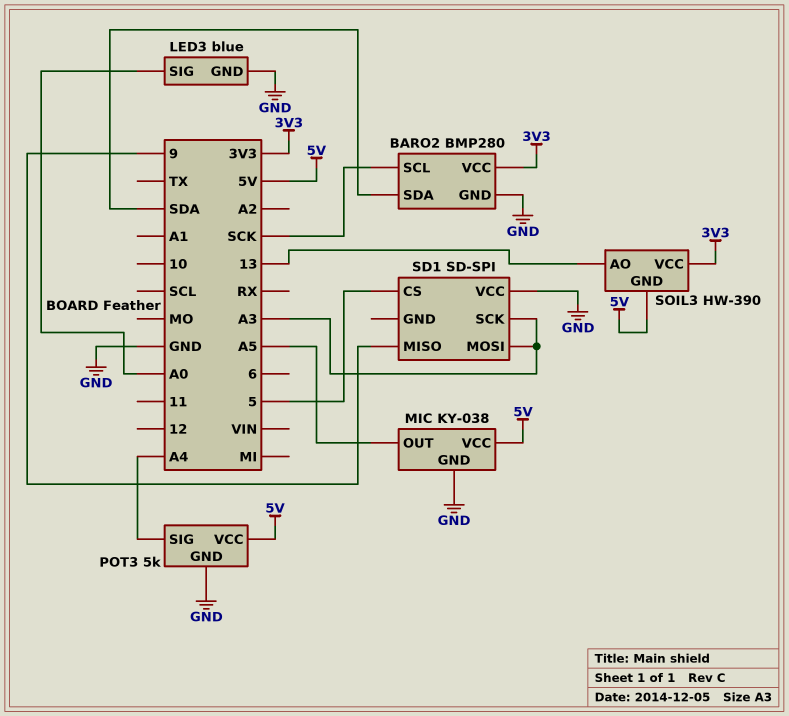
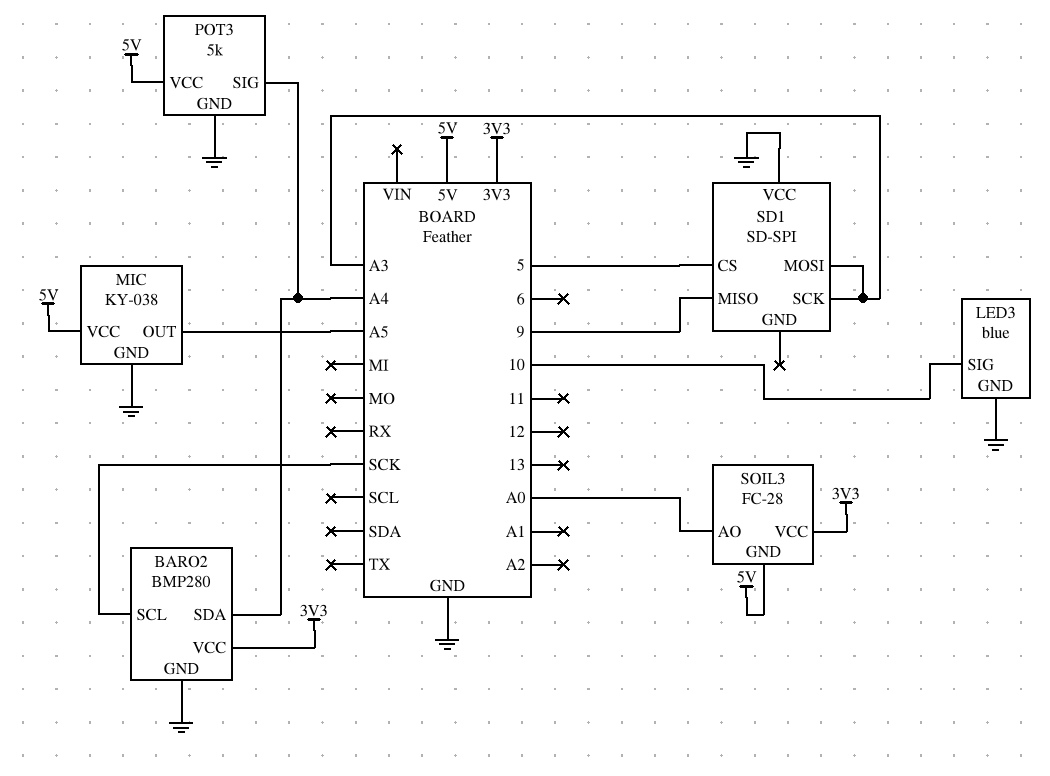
BARO2 pin SDA: SDA -> A4
LED3 pin SIG: A0 -> 10
SOIL3: HW-390 -> FC-28
SOIL3 pin AO: 13 -> A0

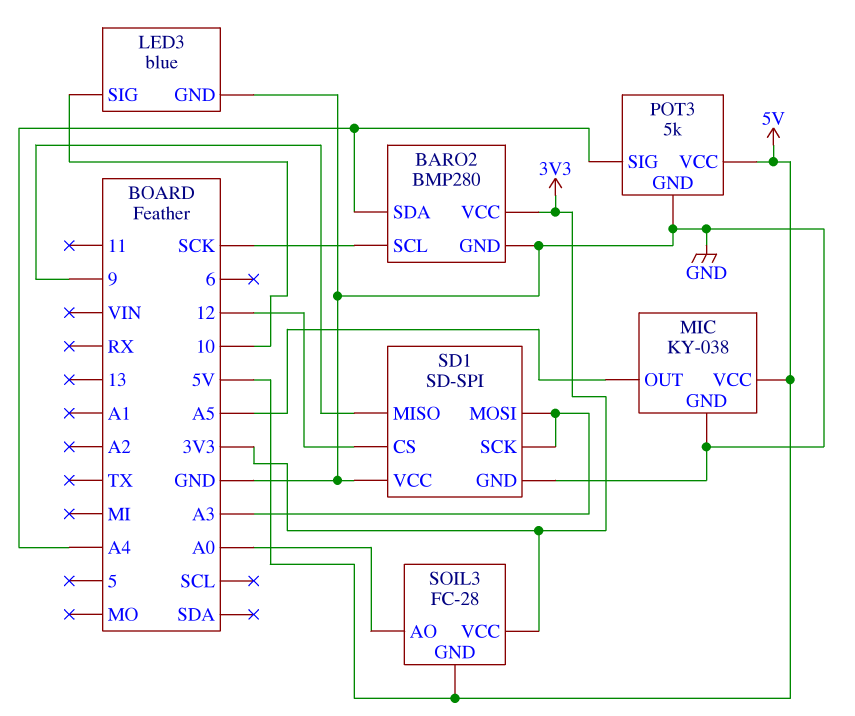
SD1 pin CS: 5 -> 12
SD1 pin GND: none -> GND

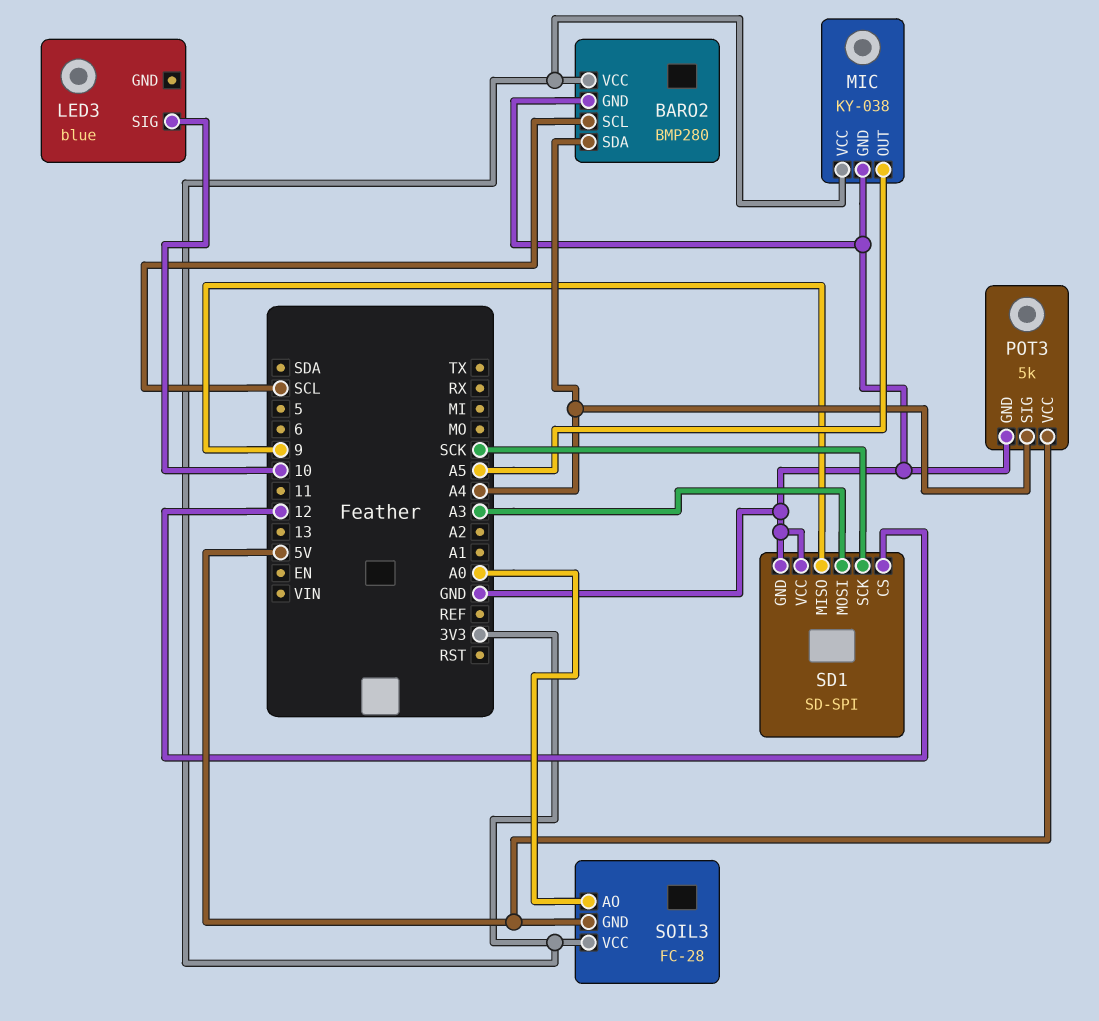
BARO2 pin SCL: SCK -> SCL
LED3 pin GND: GND -> none
MIC pin VCC: 5V -> 3V3
SD1 pin SCK: A3 -> SCK

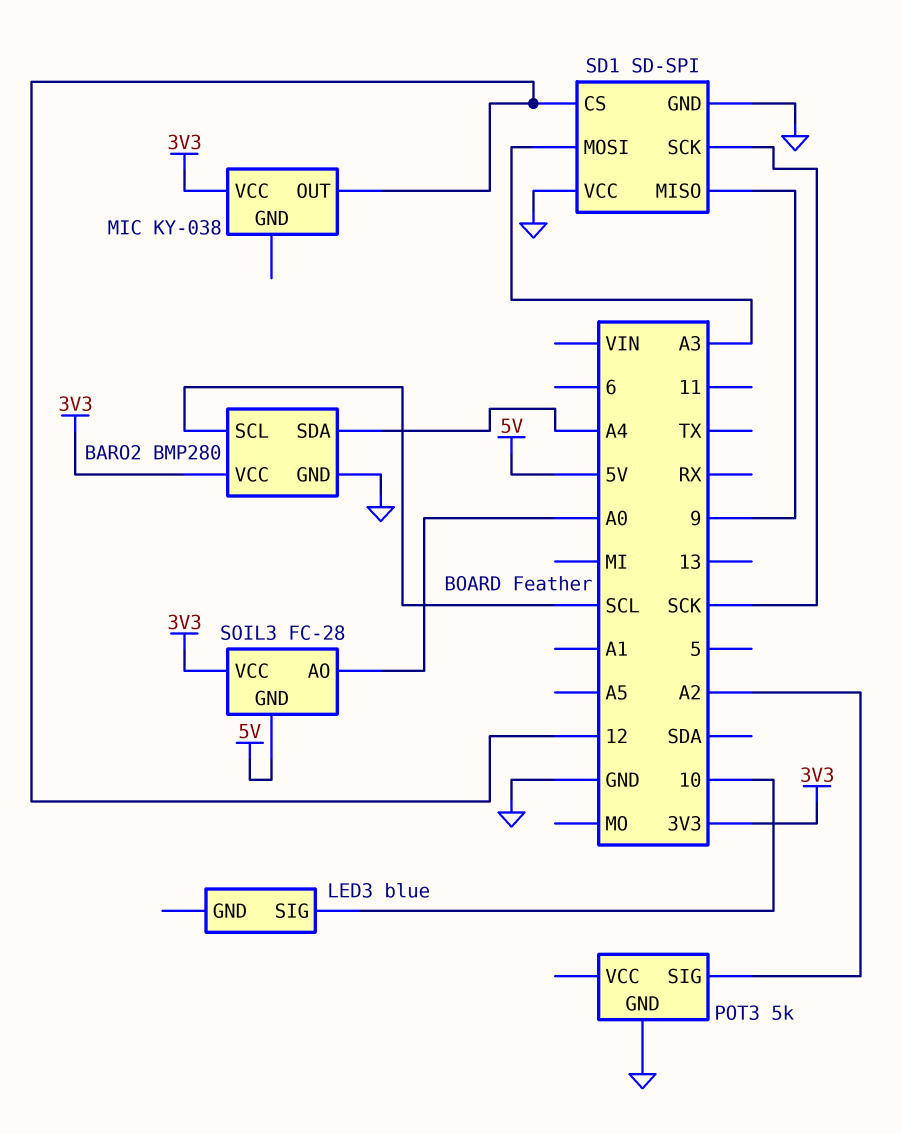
MIC pin GND: GND -> none
MIC pin OUT: A5 -> 12
POT3 pin SIG: A4 -> A2
POT3 pin VCC: 5V -> none

